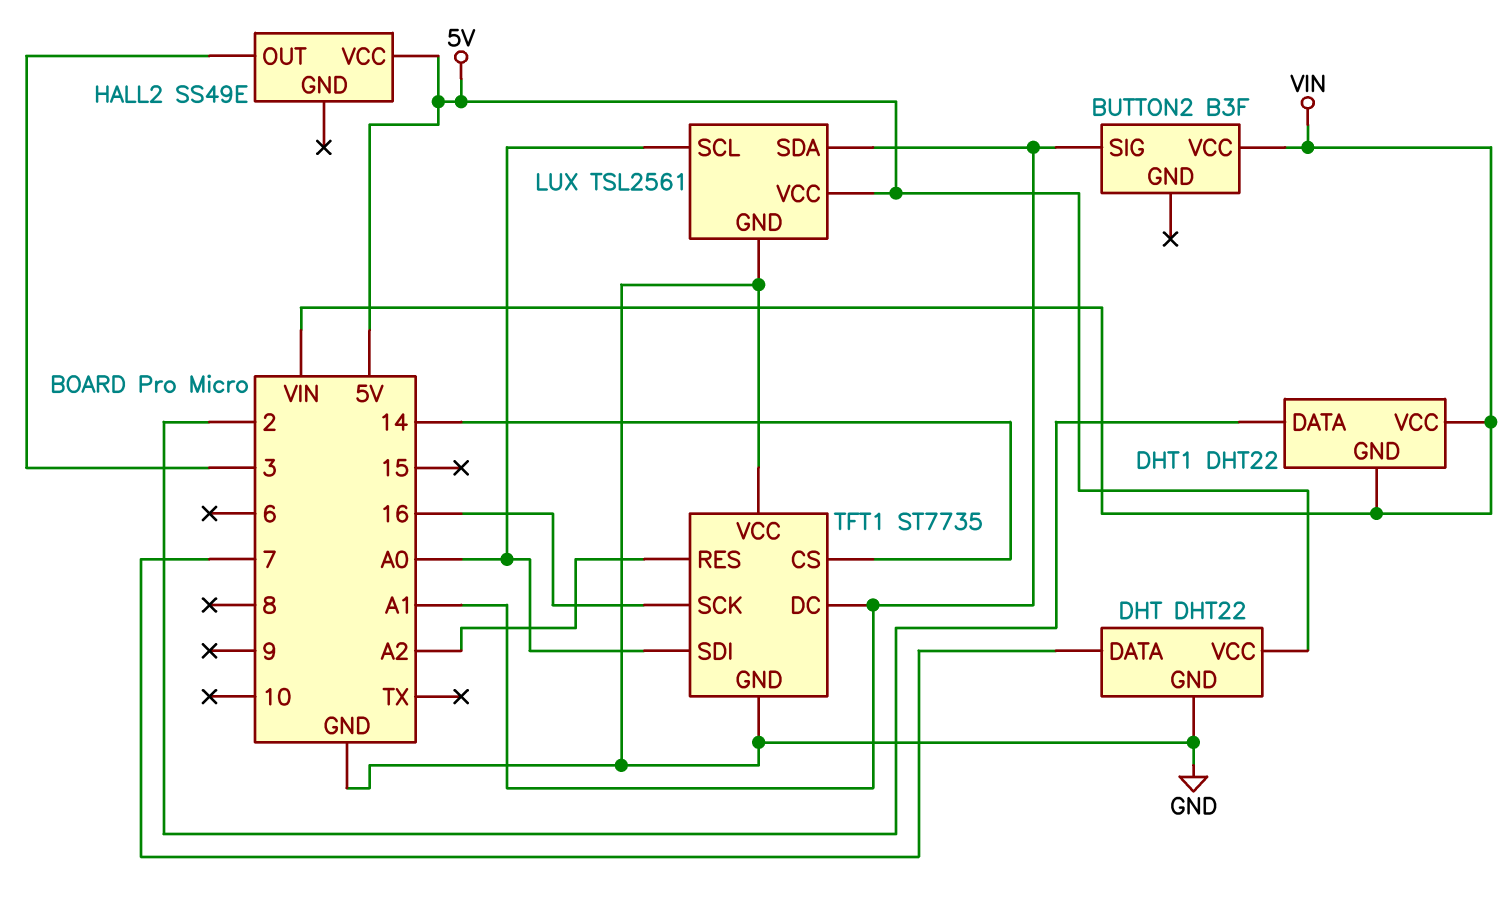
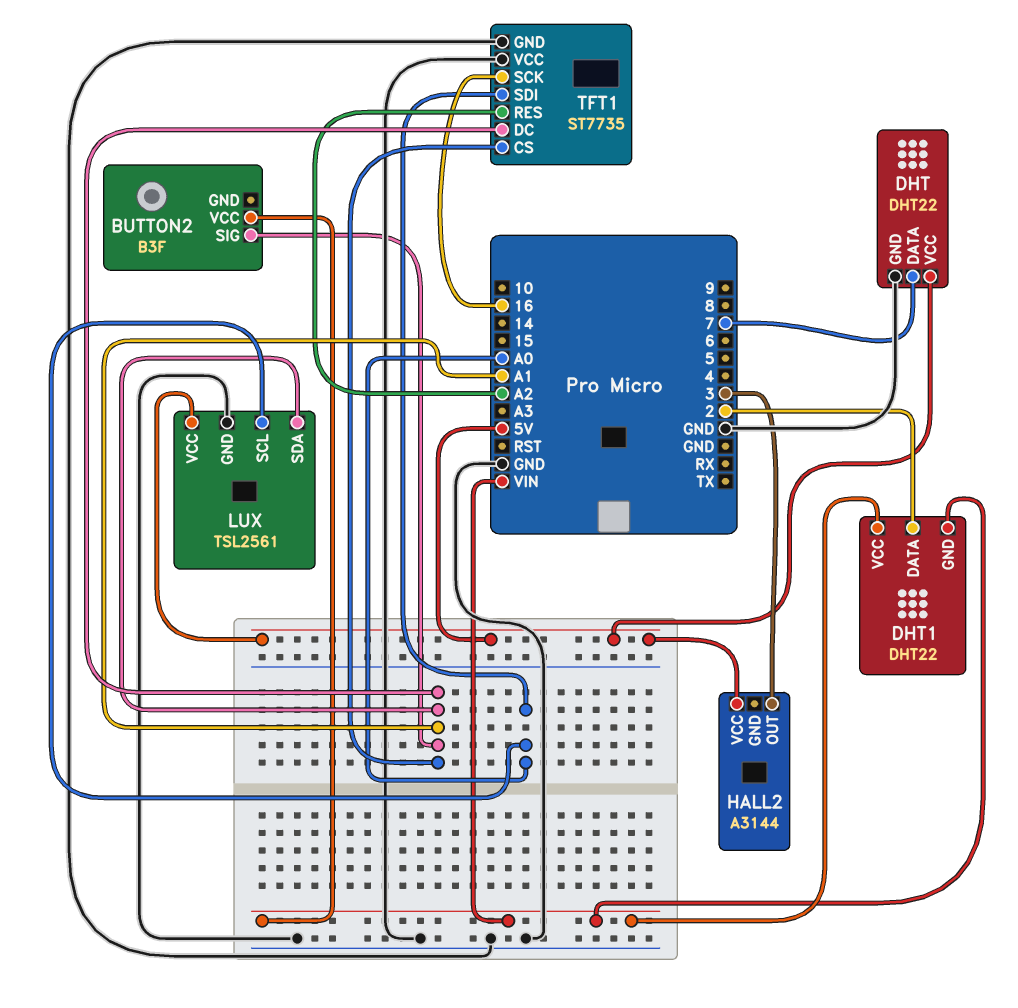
HALL2: SS49E -> A3144
TFT1 pin CS: 14 -> A1

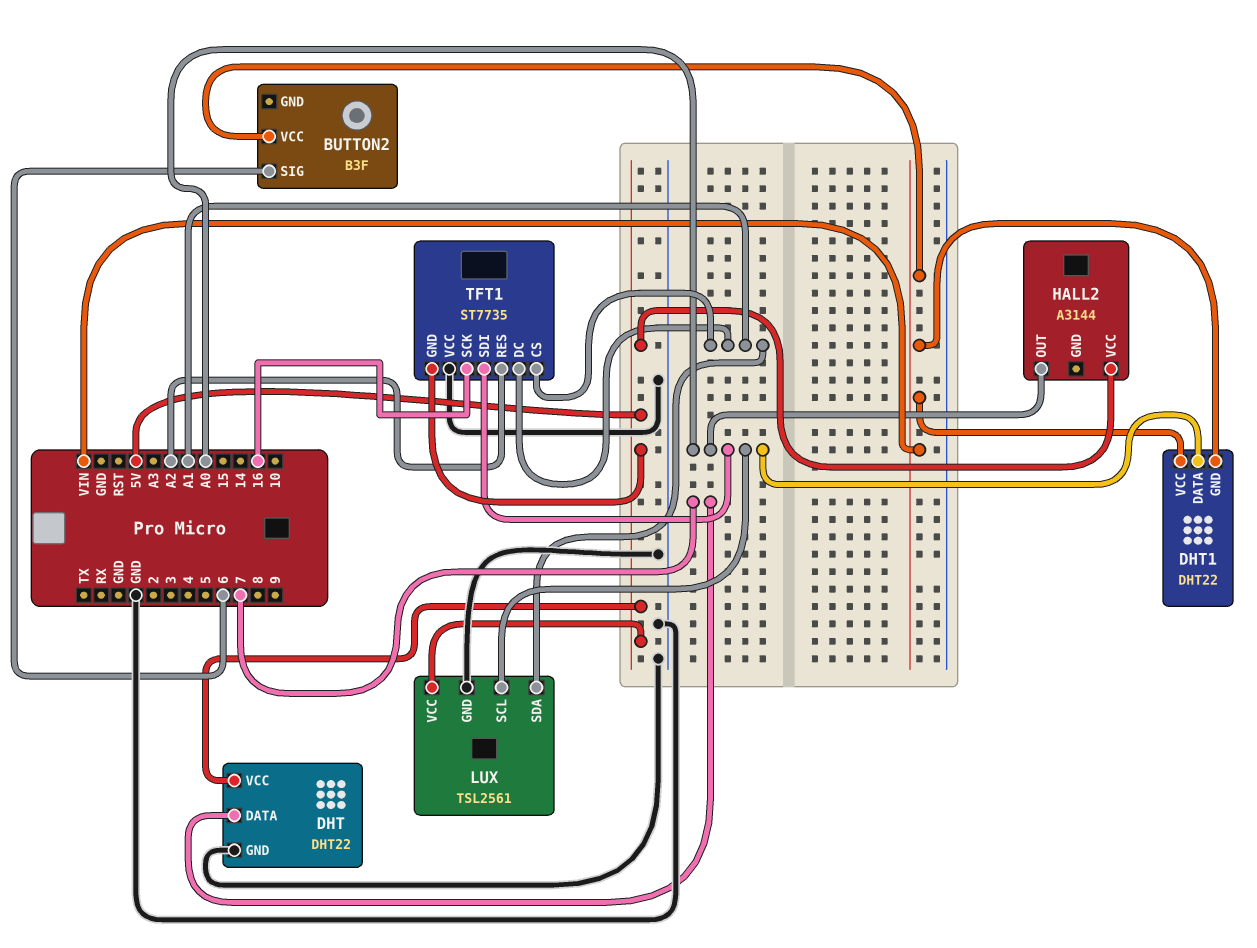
BUTTON2 pin SIG: A1 -> 6
DHT1 pin DATA: 2 -> A0
HALL2 pin OUT: 3 -> A0
TFT1 pin GND: GND -> 5V

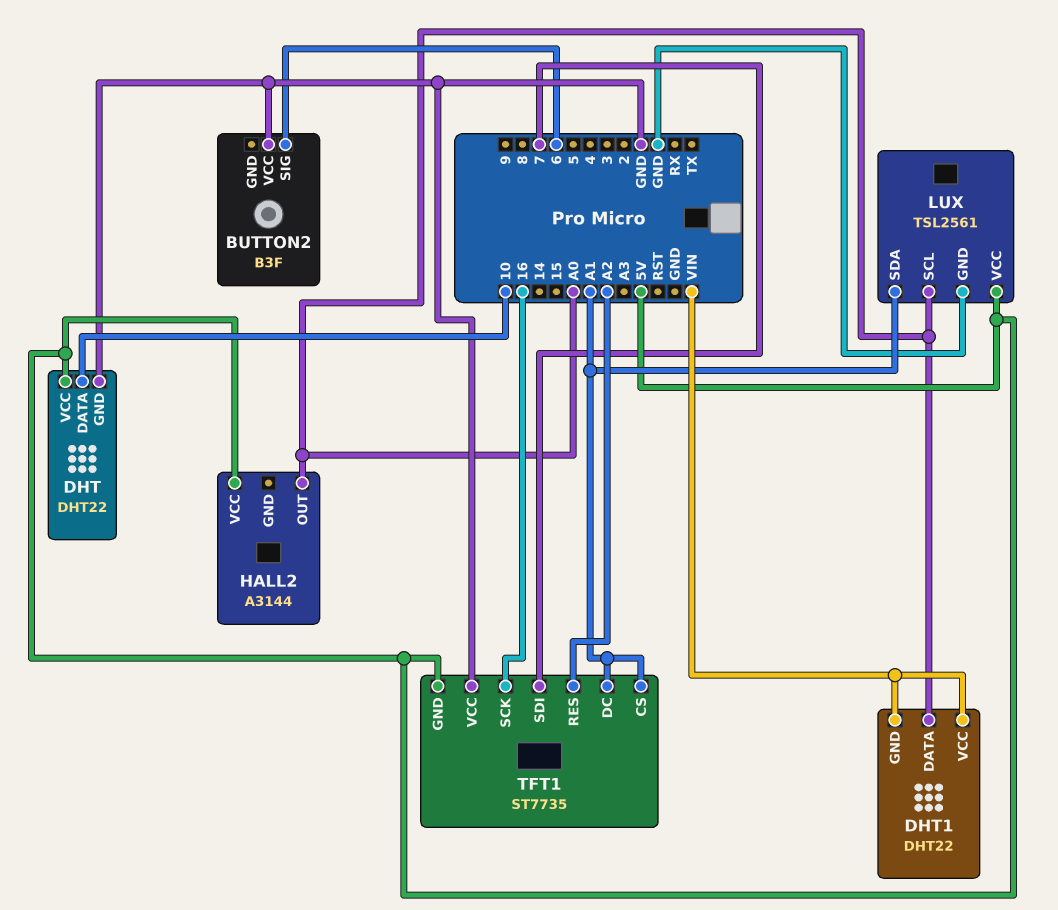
BUTTON2 pin VCC: VIN -> GND
DHT pin DATA: 7 -> 10
TFT1 pin SDI: A0 -> 7

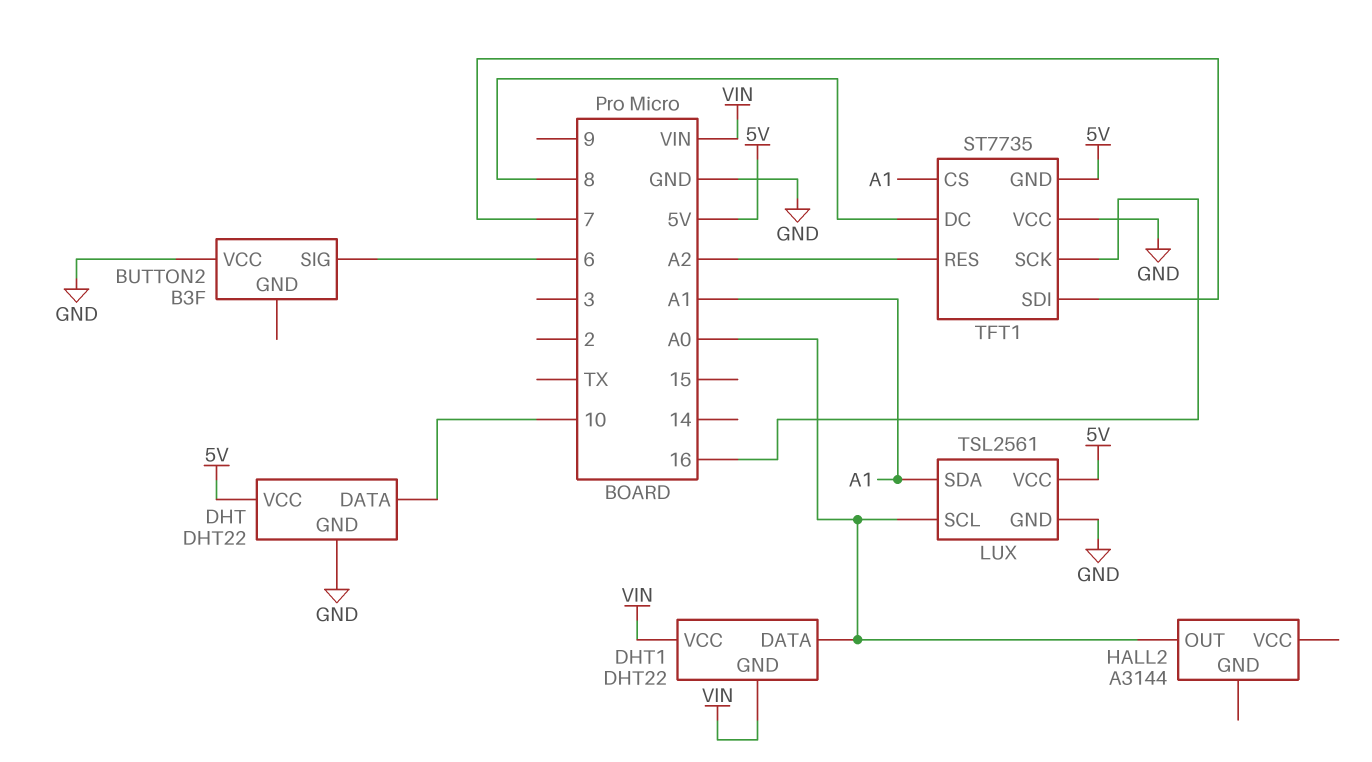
HALL2 pin VCC: 5V -> none
TFT1 pin DC: A1 -> 8

